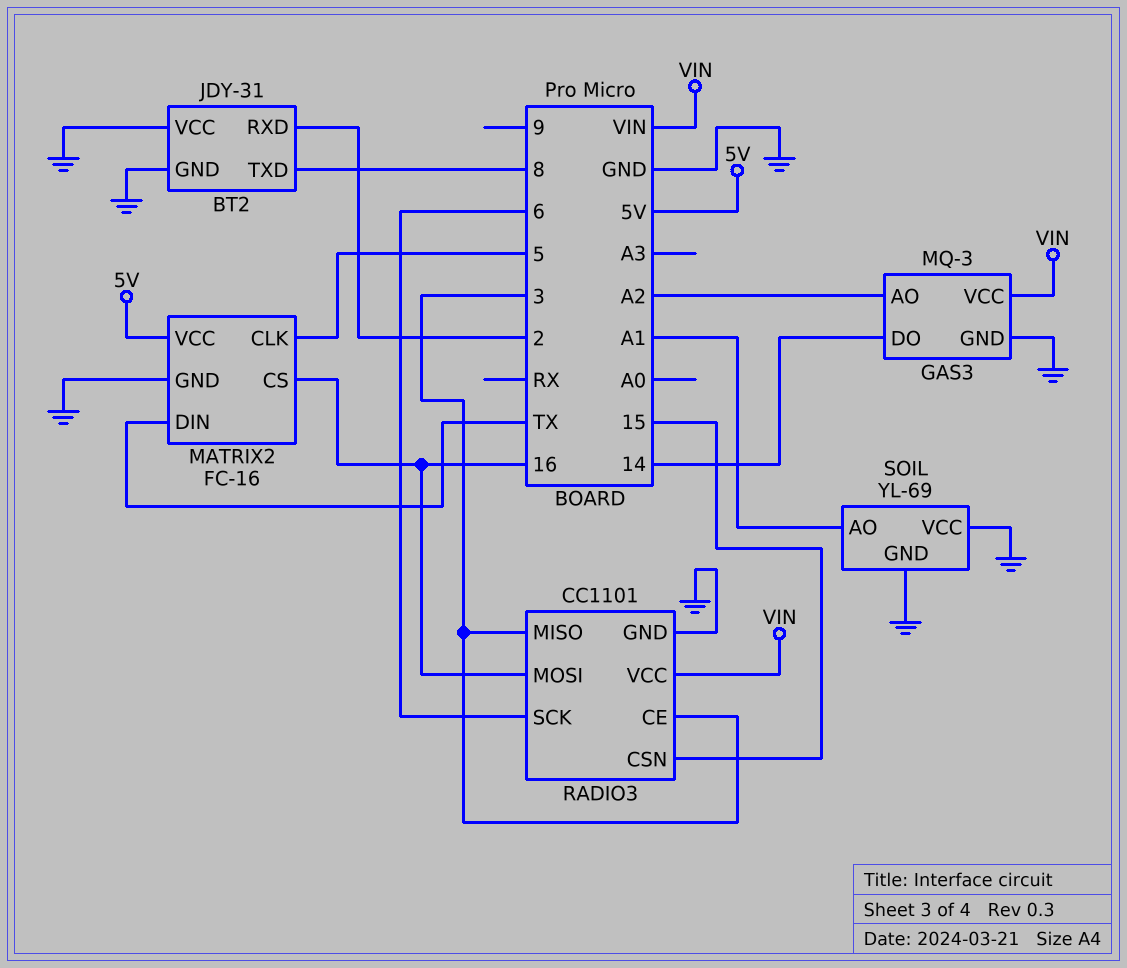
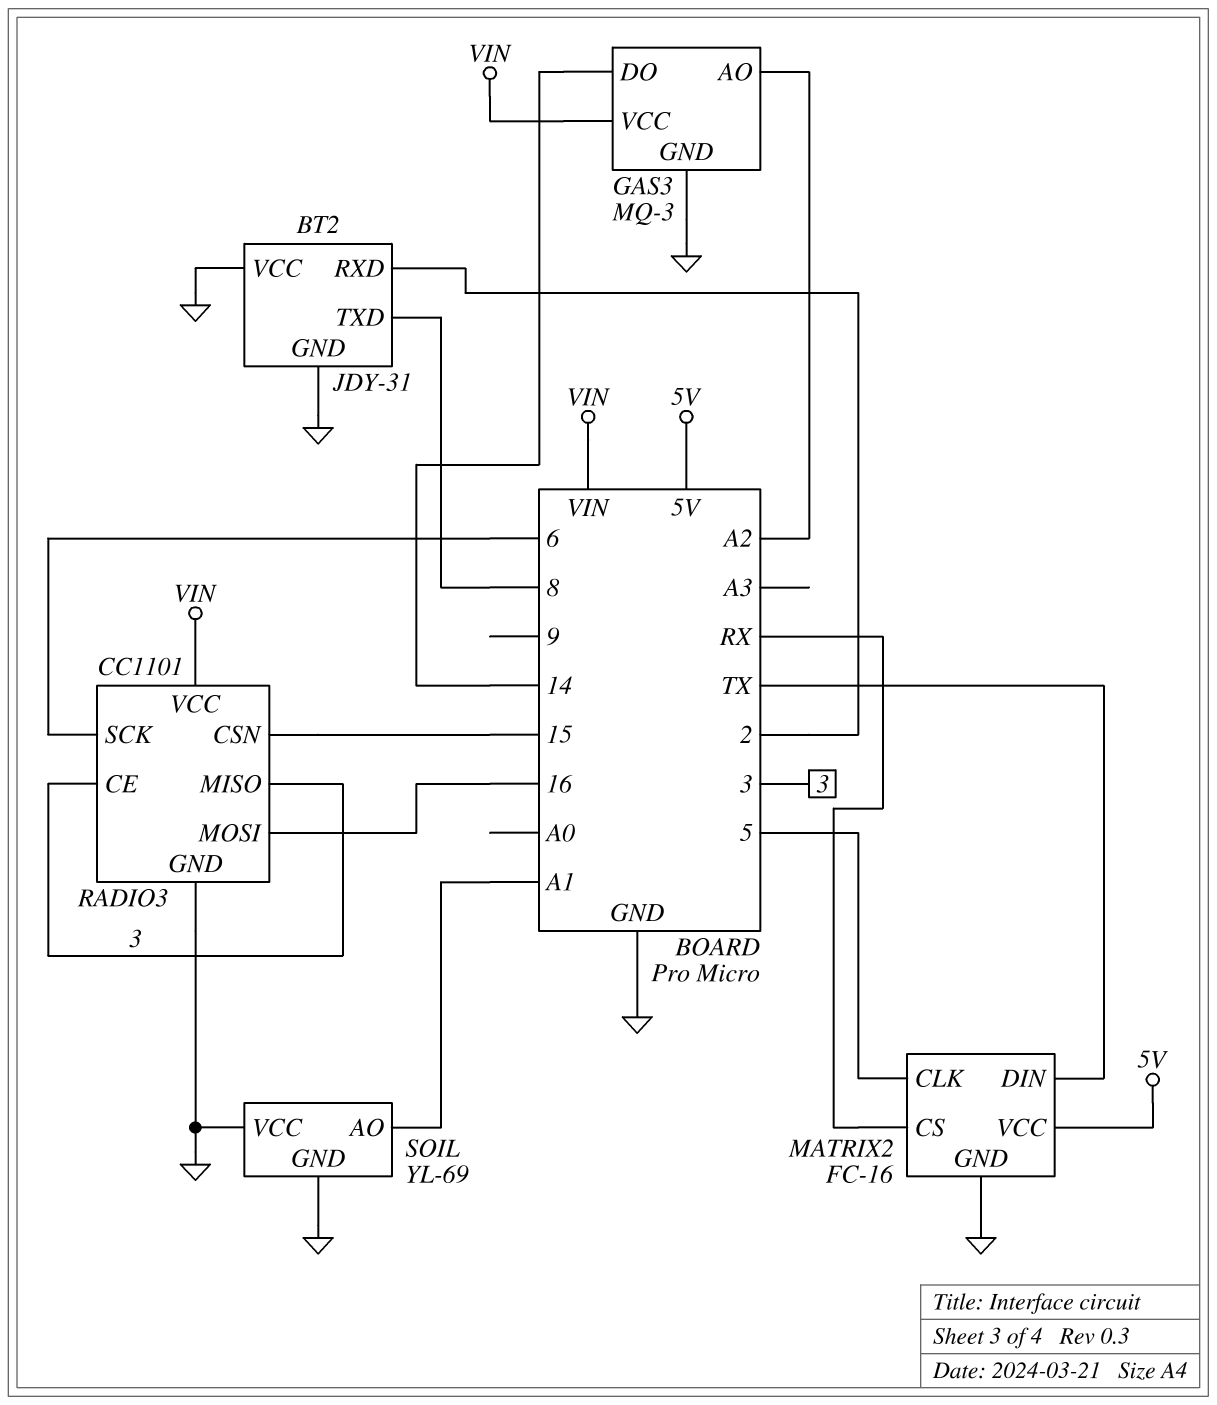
MATRIX2 pin CS: 16 -> RX

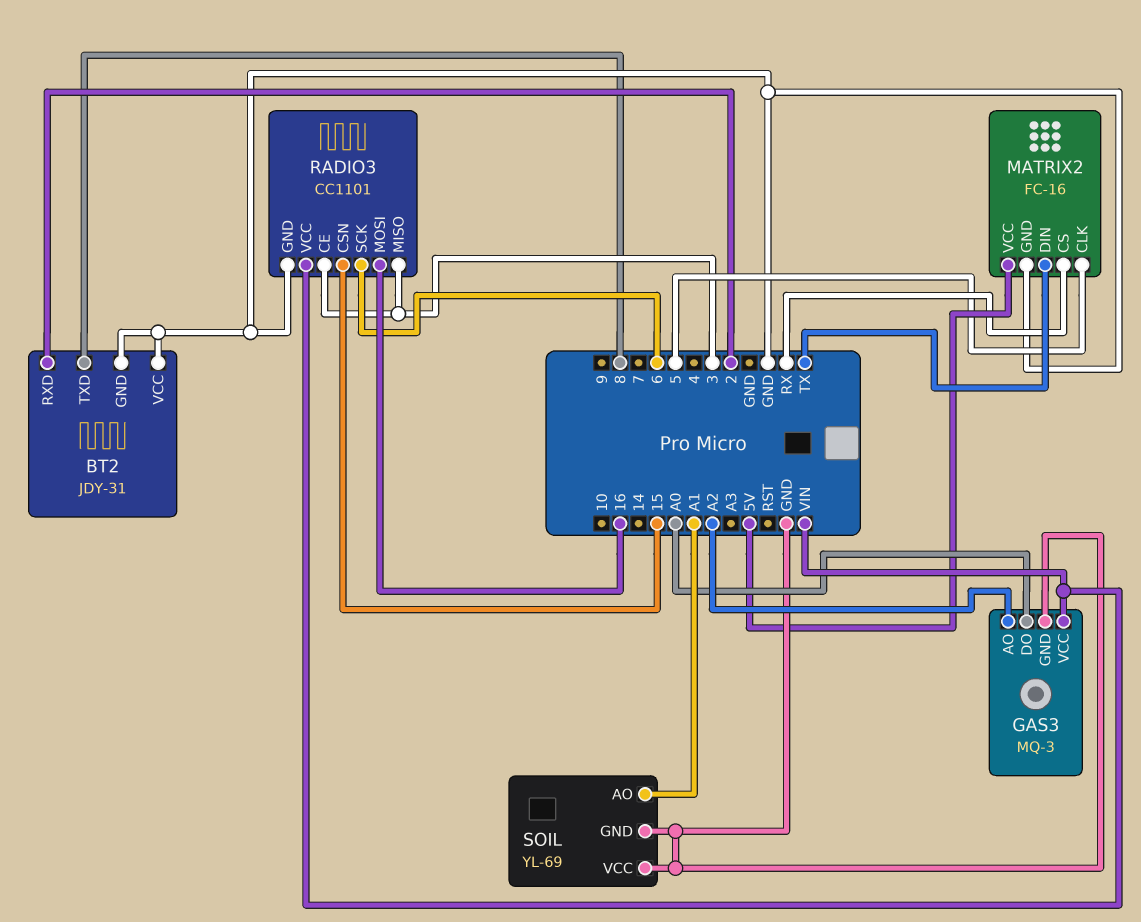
GAS3 pin DO: 14 -> A0

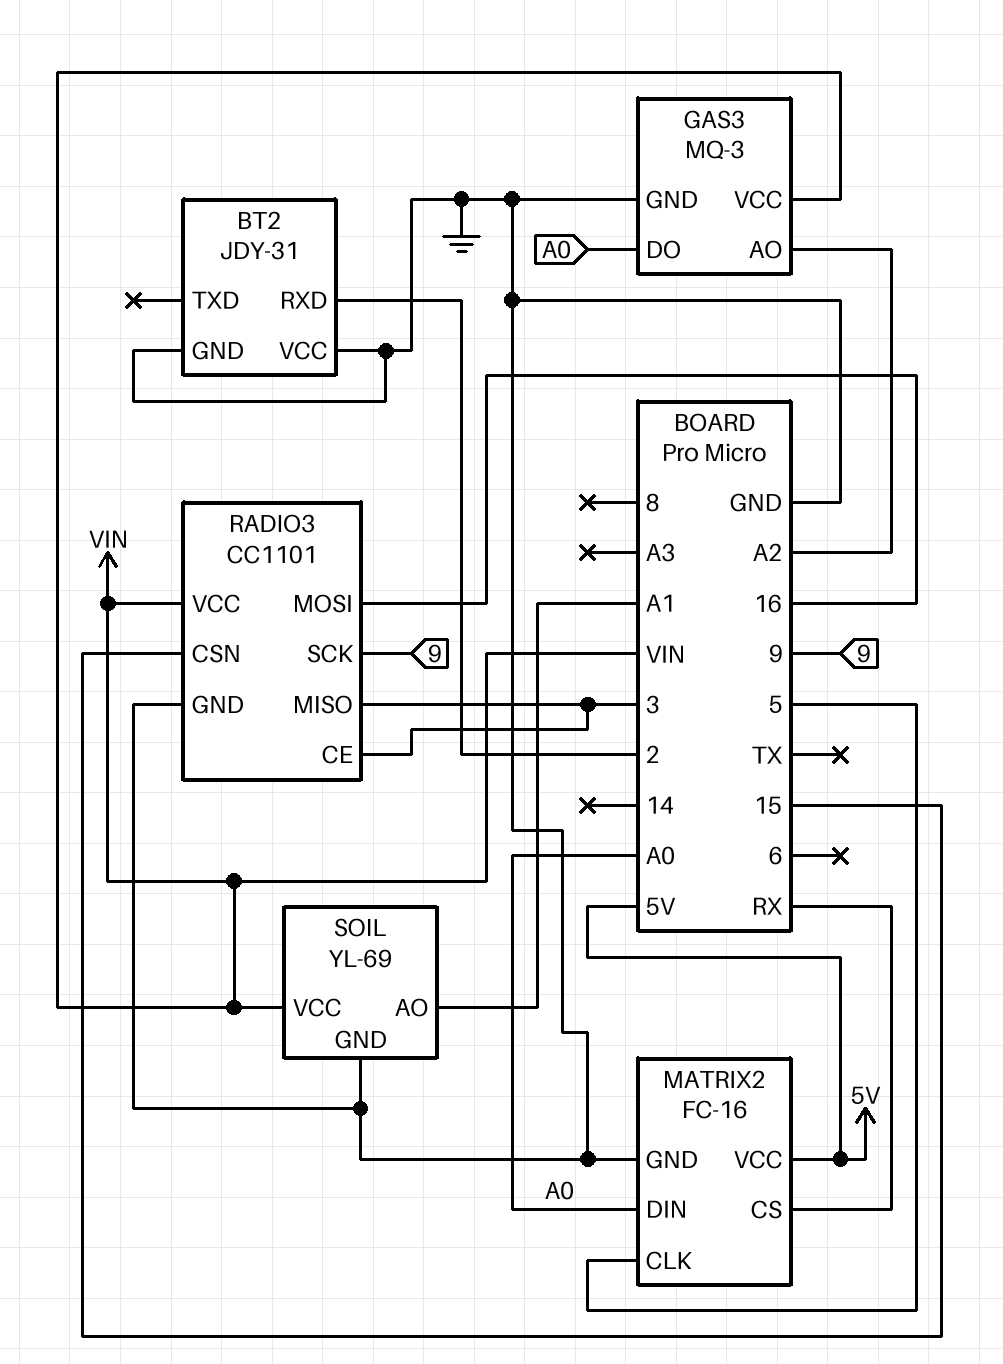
BT2 pin TXD: 8 -> none
MATRIX2 pin DIN: TX -> A0
RADIO3 pin SCK: 6 -> 9
SOIL pin VCC: GND -> VIN

